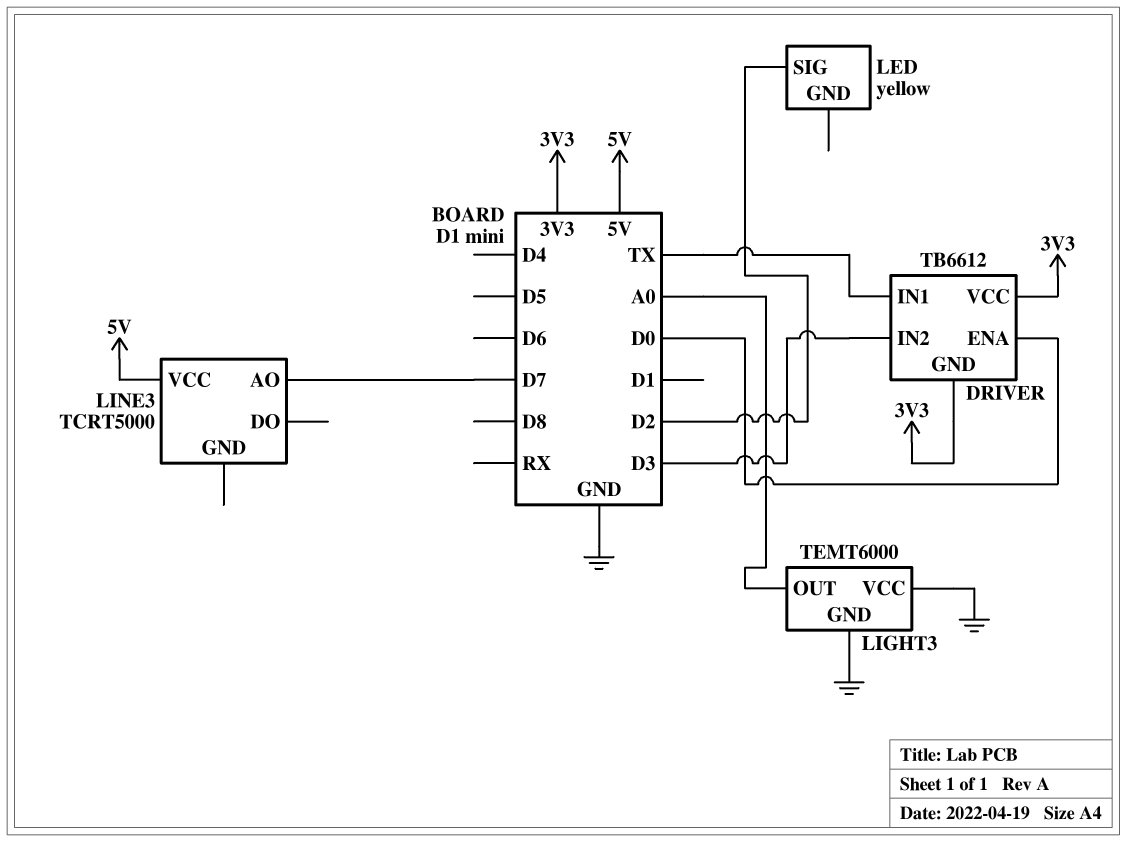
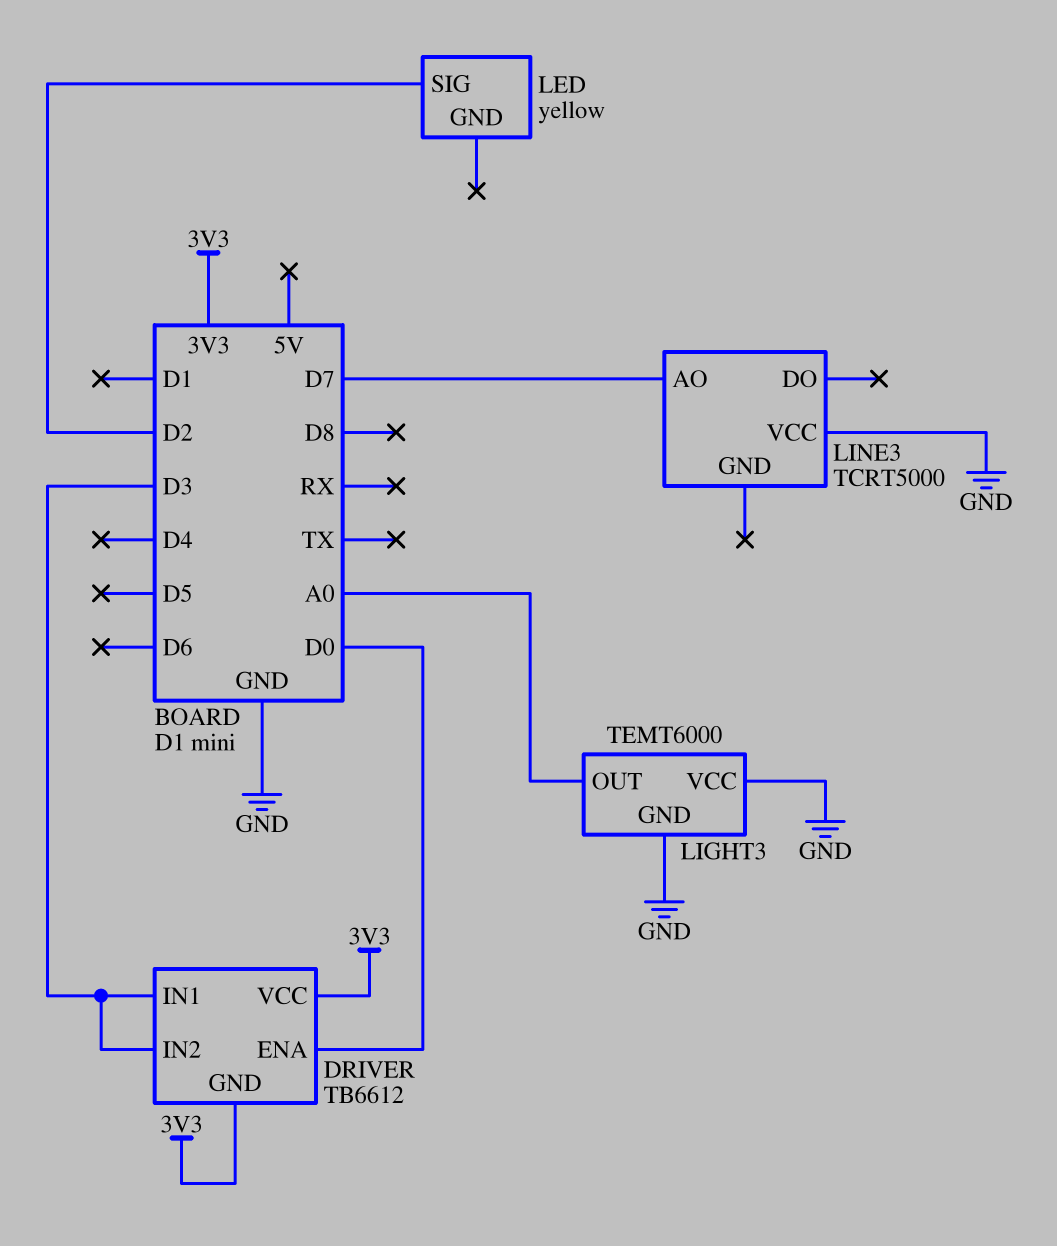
DRIVER pin IN1: TX -> D3
LINE3 pin VCC: 5V -> GND

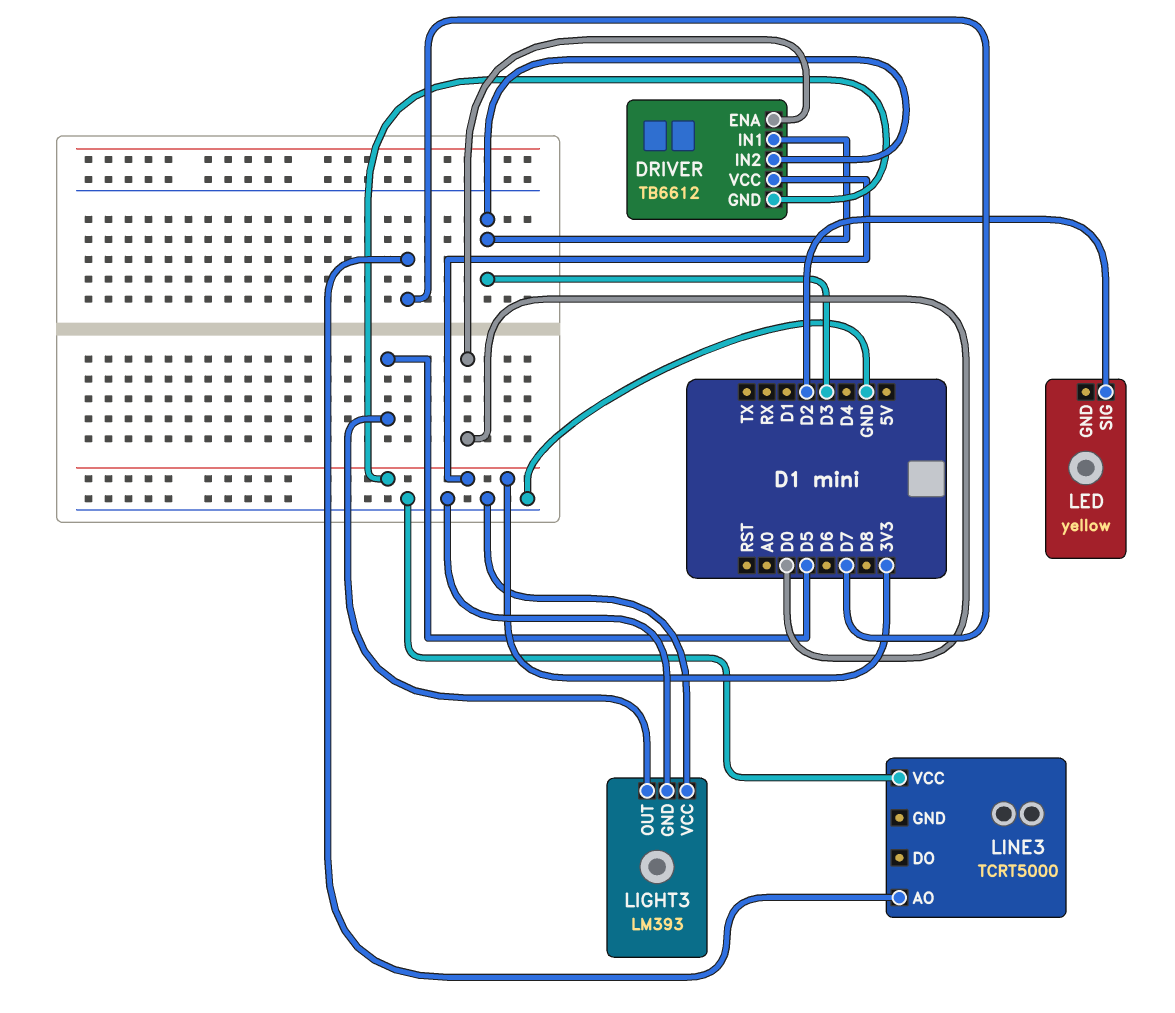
LIGHT3: TEMT6000 -> LM393
LIGHT3 pin OUT: A0 -> D5

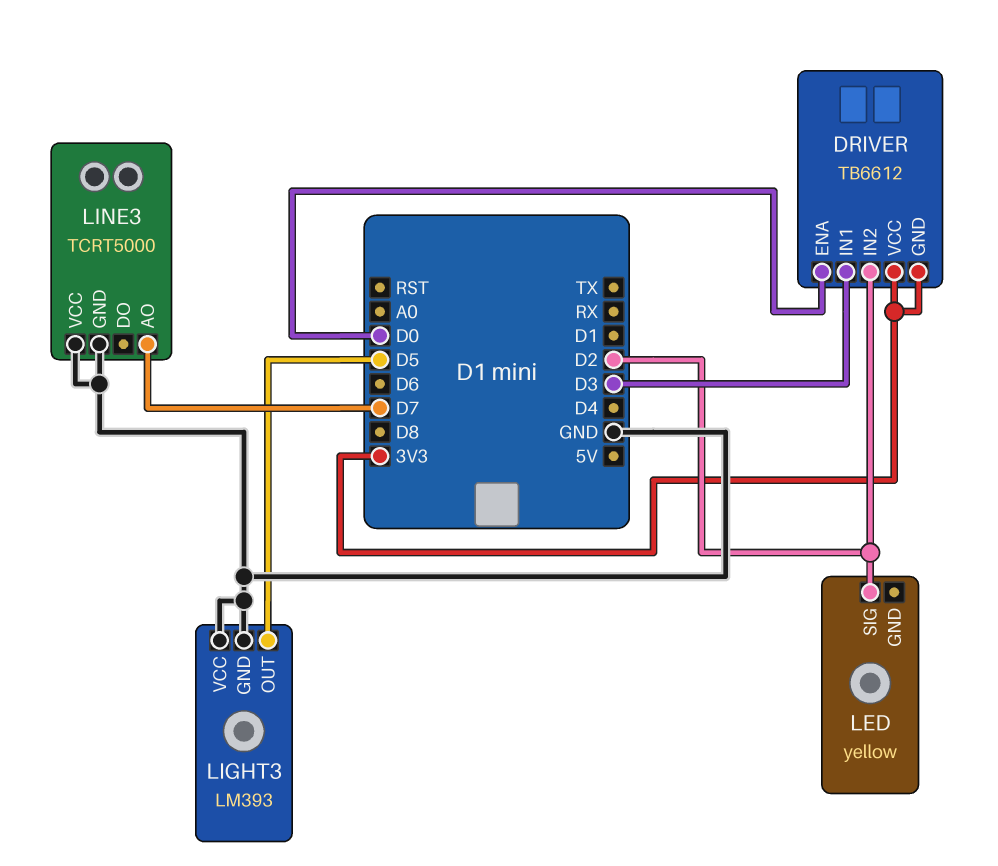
DRIVER pin IN2: D3 -> D2
LINE3 pin GND: none -> GND

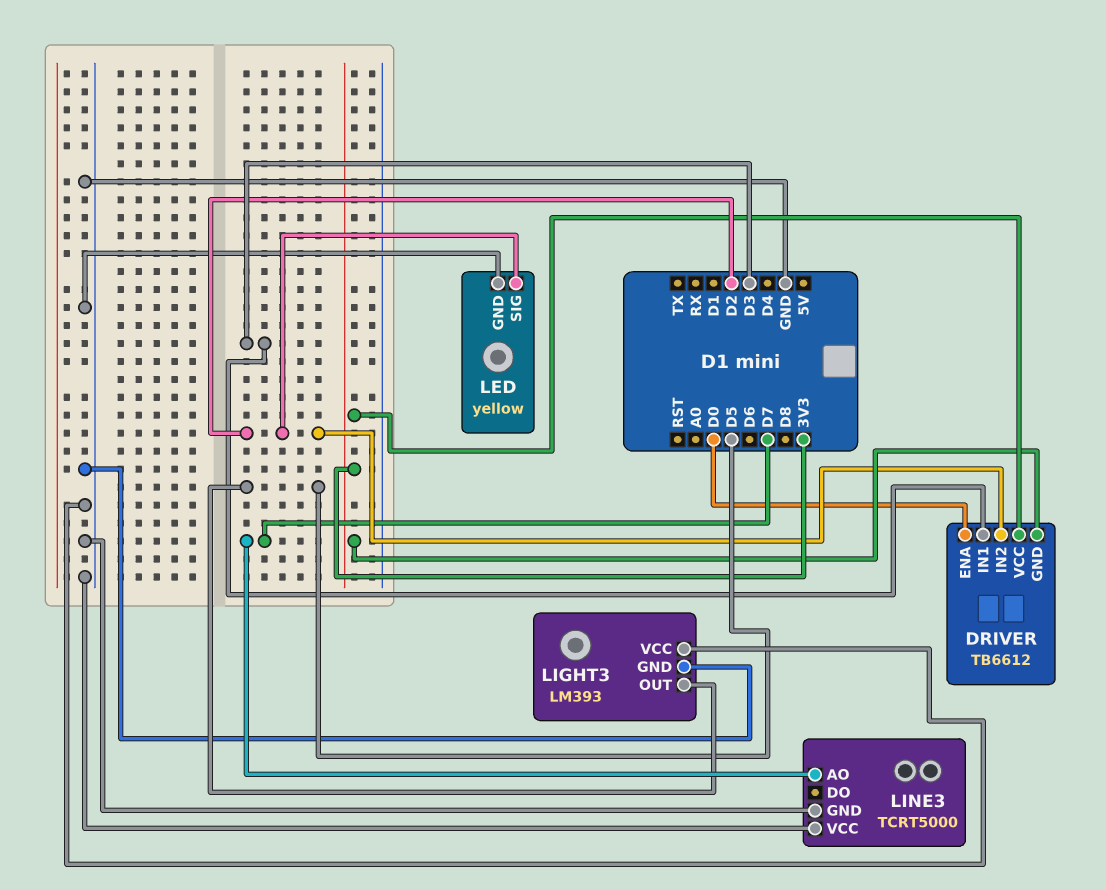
LED pin GND: none -> GND

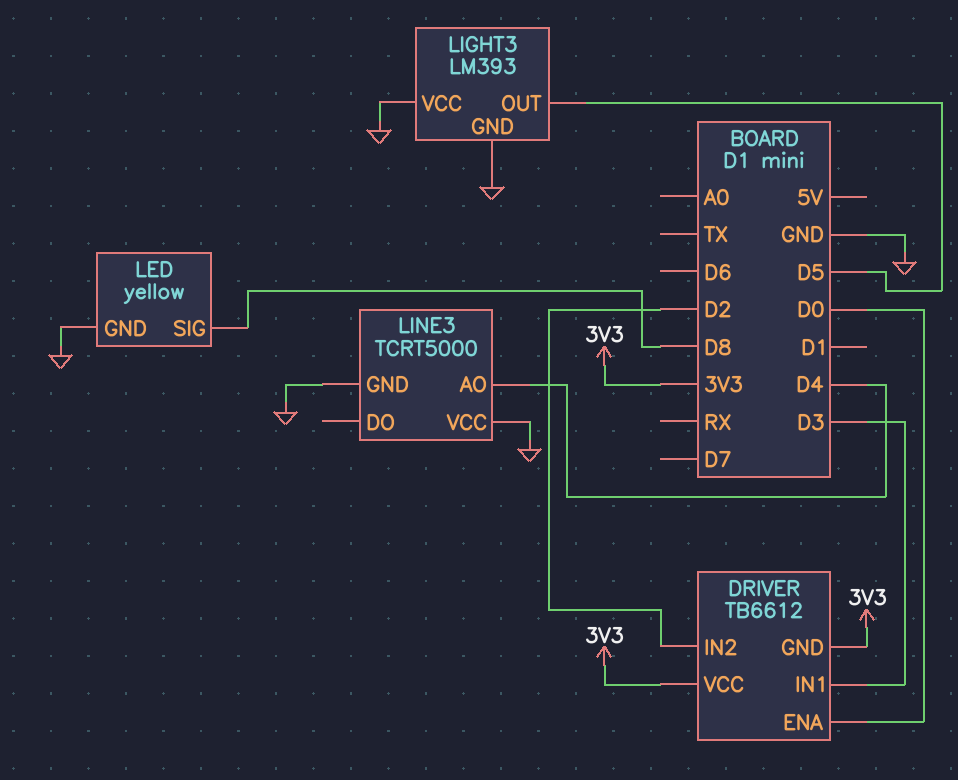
LED pin SIG: D2 -> D8
LINE3 pin AO: D7 -> D4

